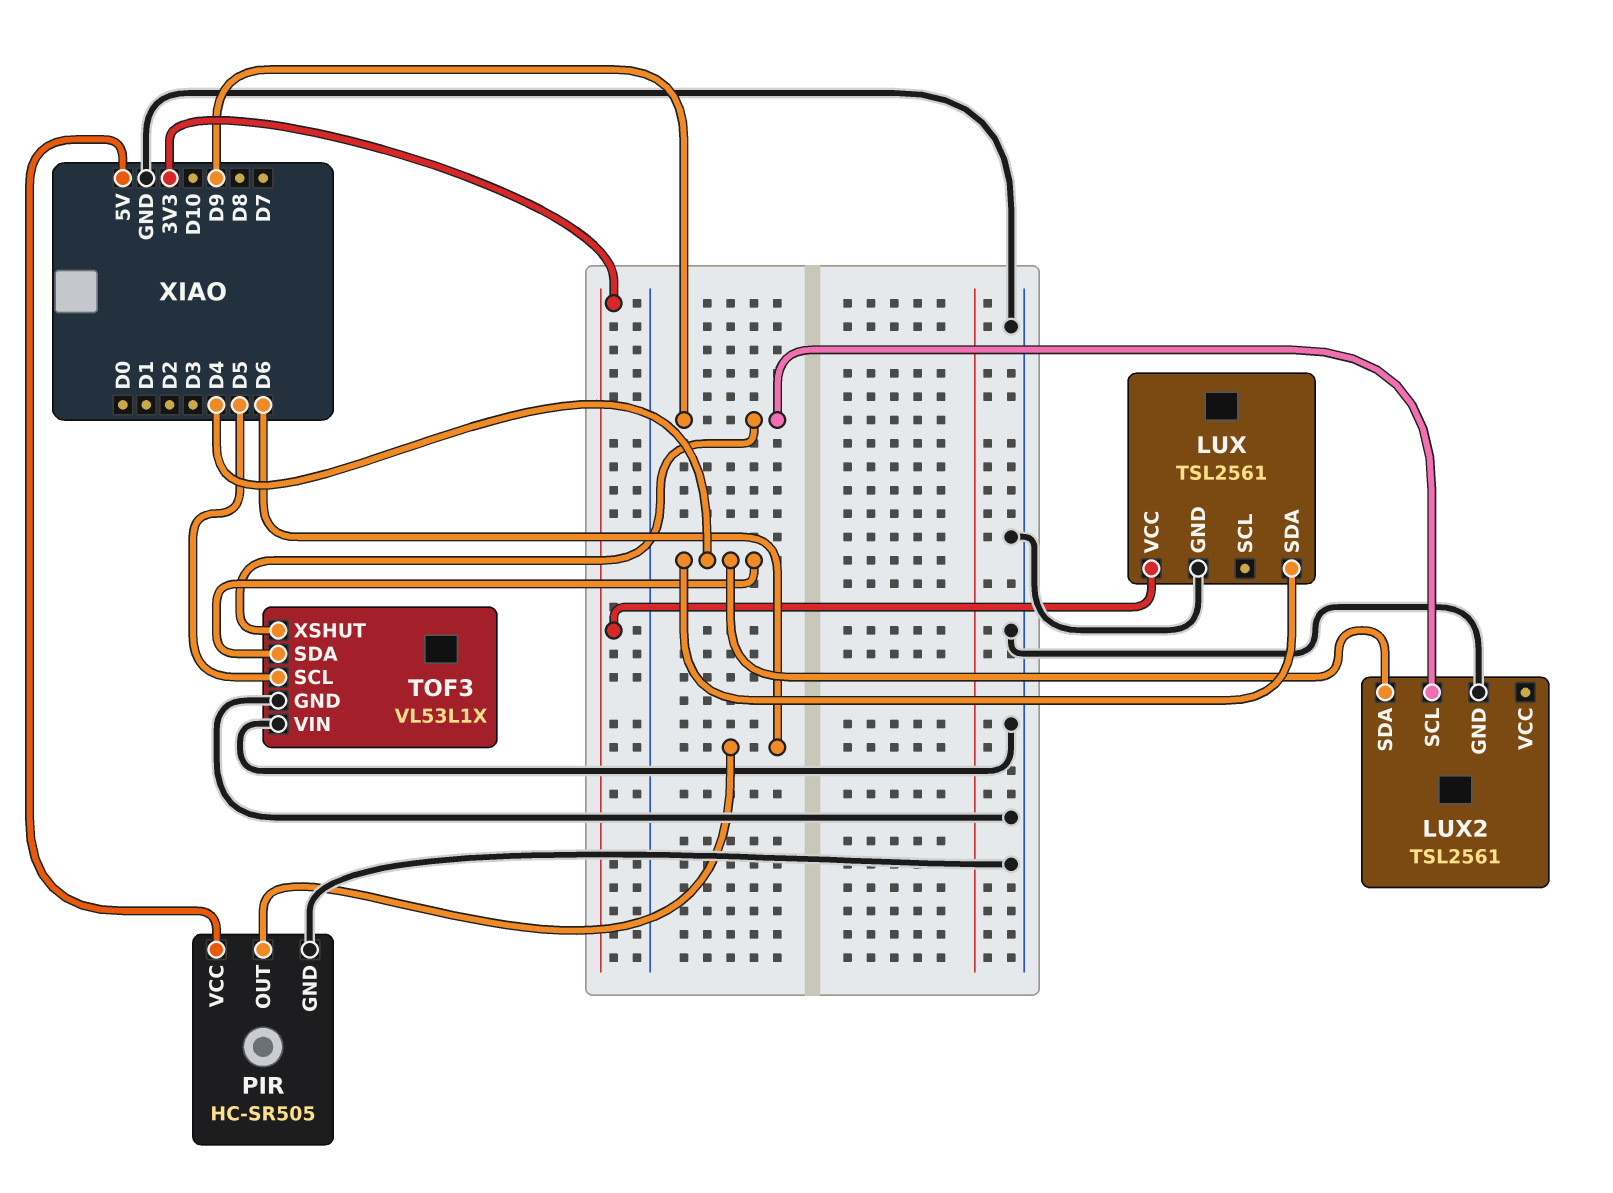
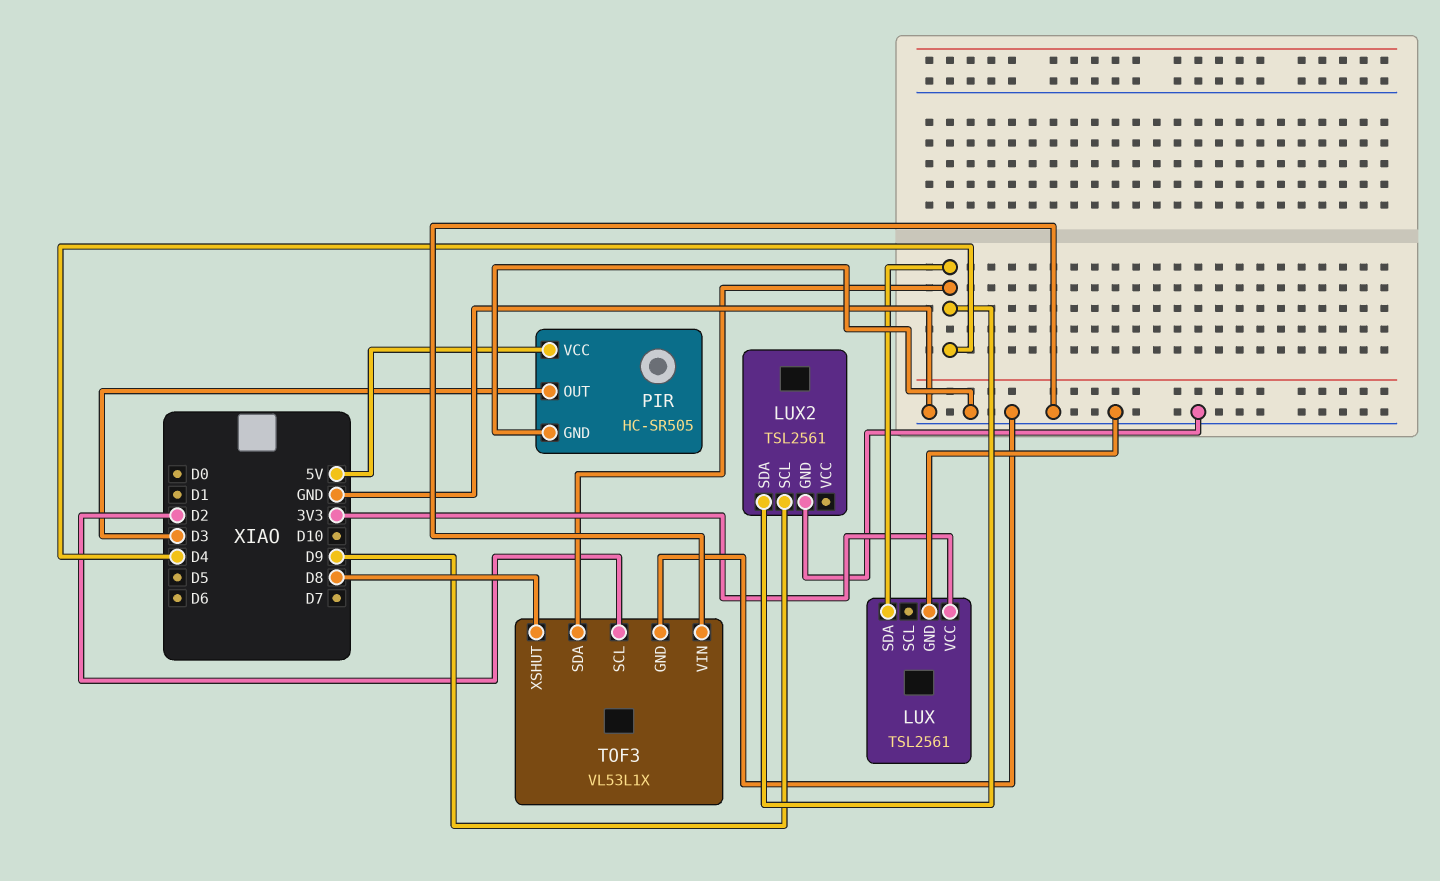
PIR pin OUT: D6 -> D3
TOF3 pin SCL: D5 -> D2
TOF3 pin XSHUT: D9 -> D8

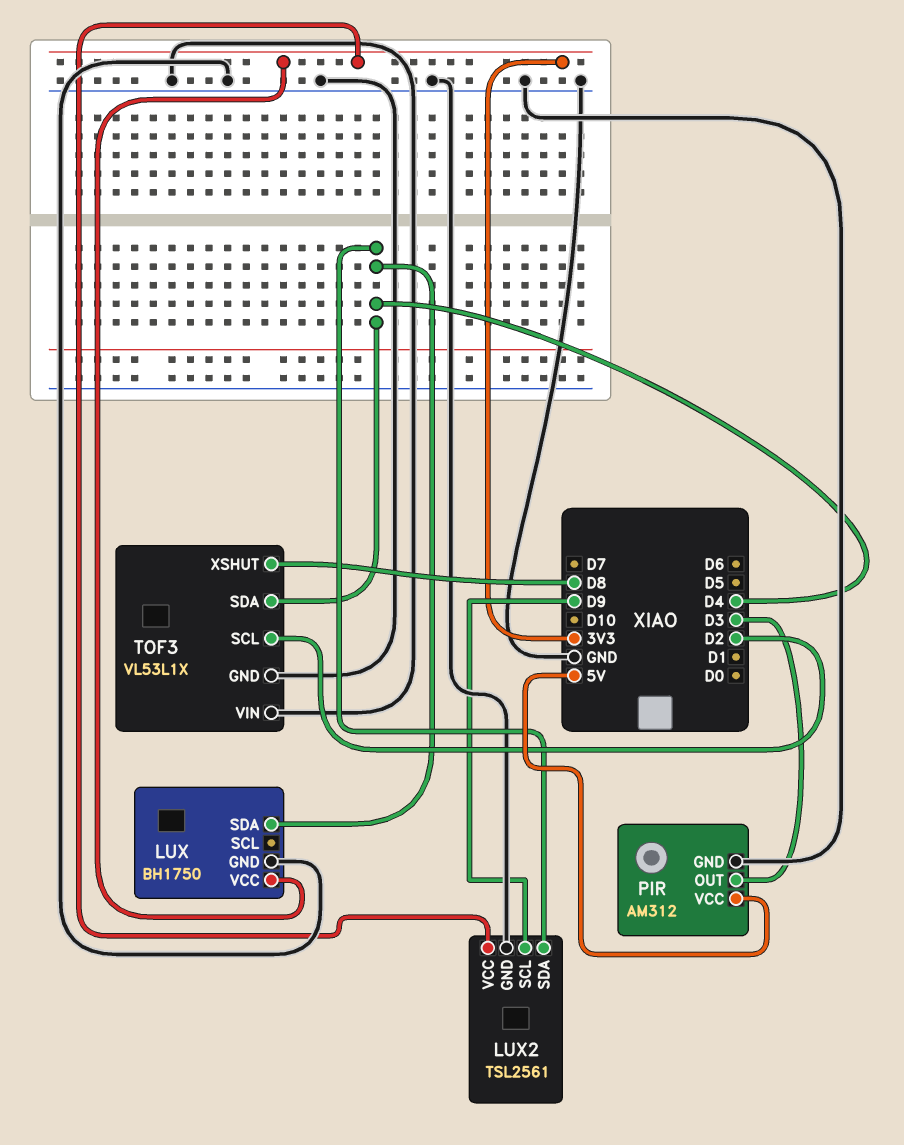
LUX: TSL2561 -> BH1750
LUX2 pin VCC: none -> 3V3
PIR: HC-SR505 -> AM312

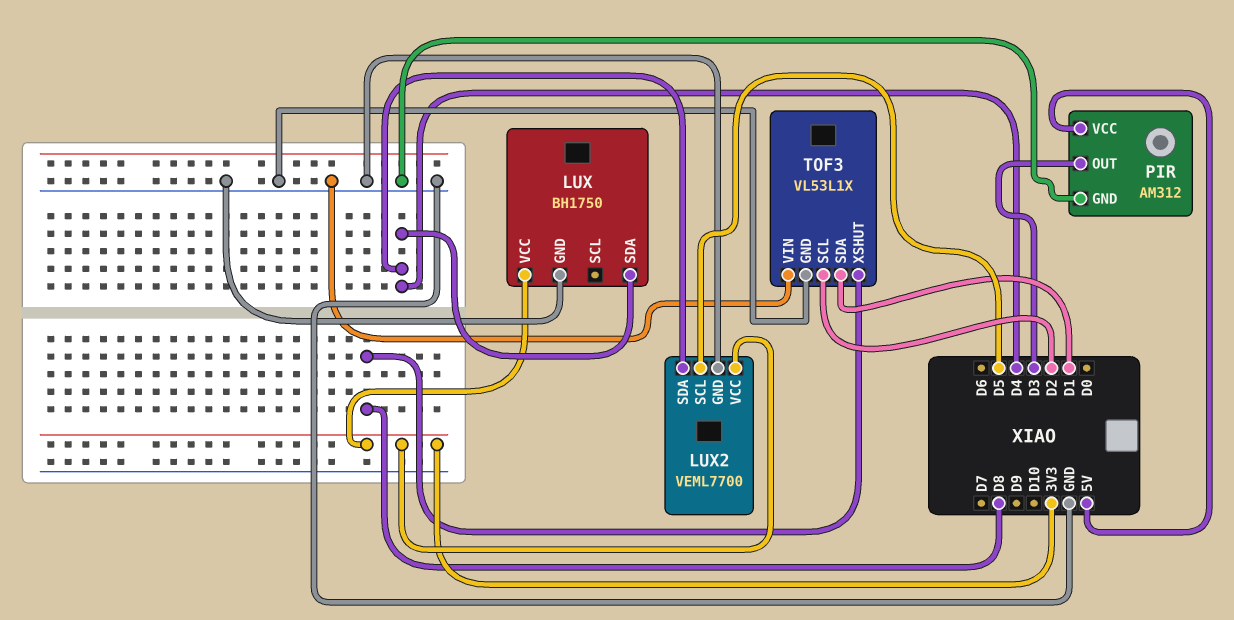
LUX2: TSL2561 -> VEML7700
LUX2 pin SCL: D9 -> D5
TOF3 pin SDA: D4 -> D1

